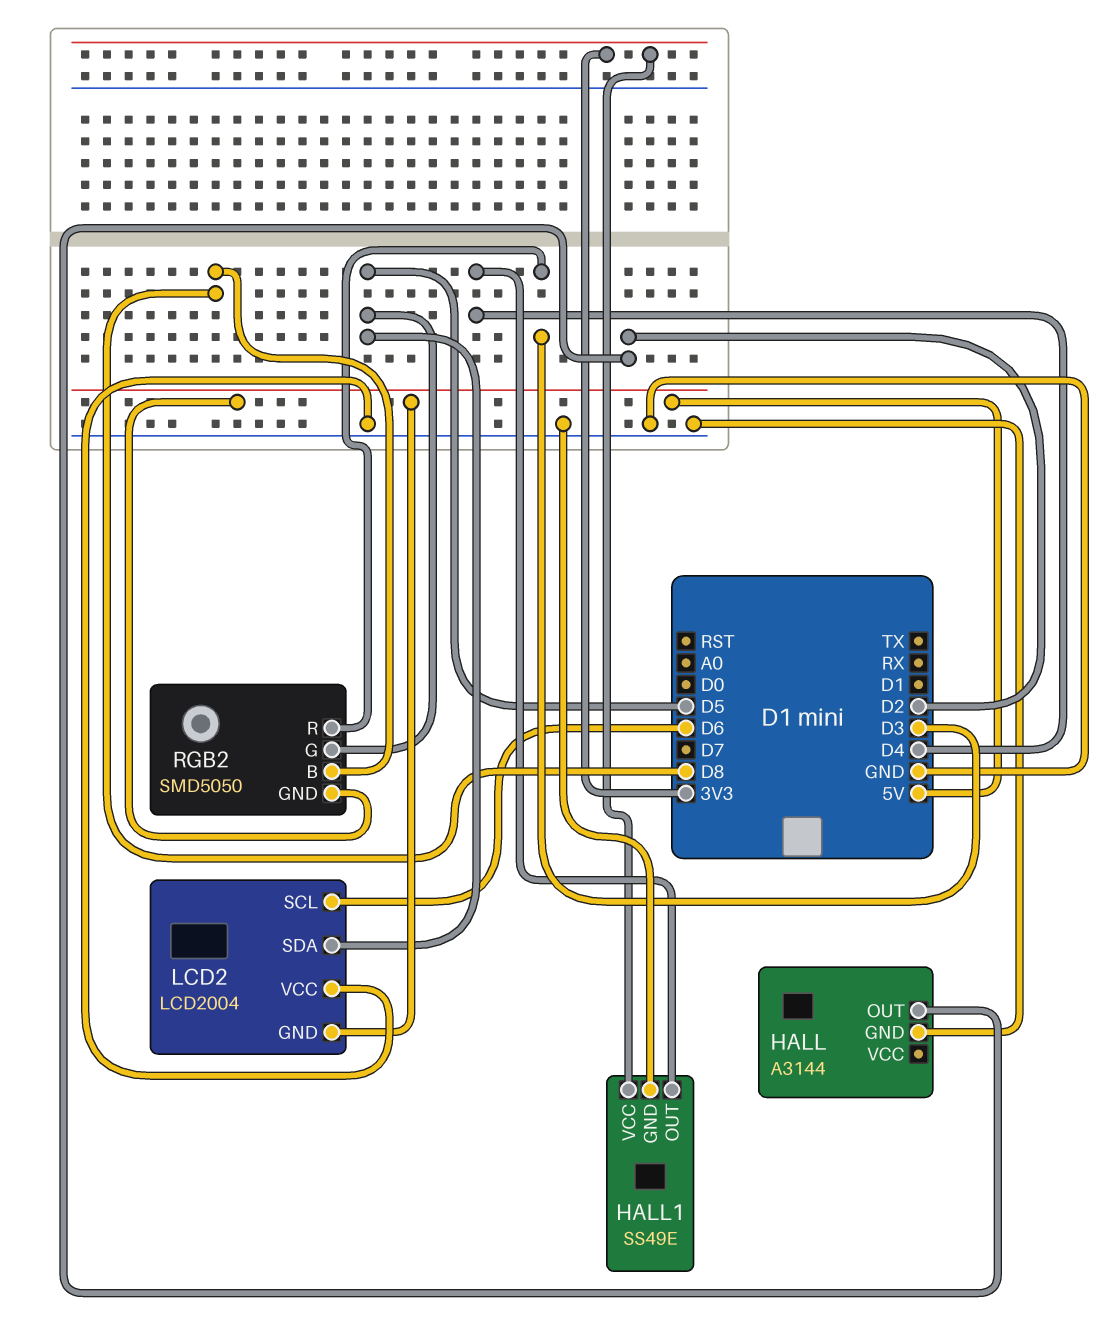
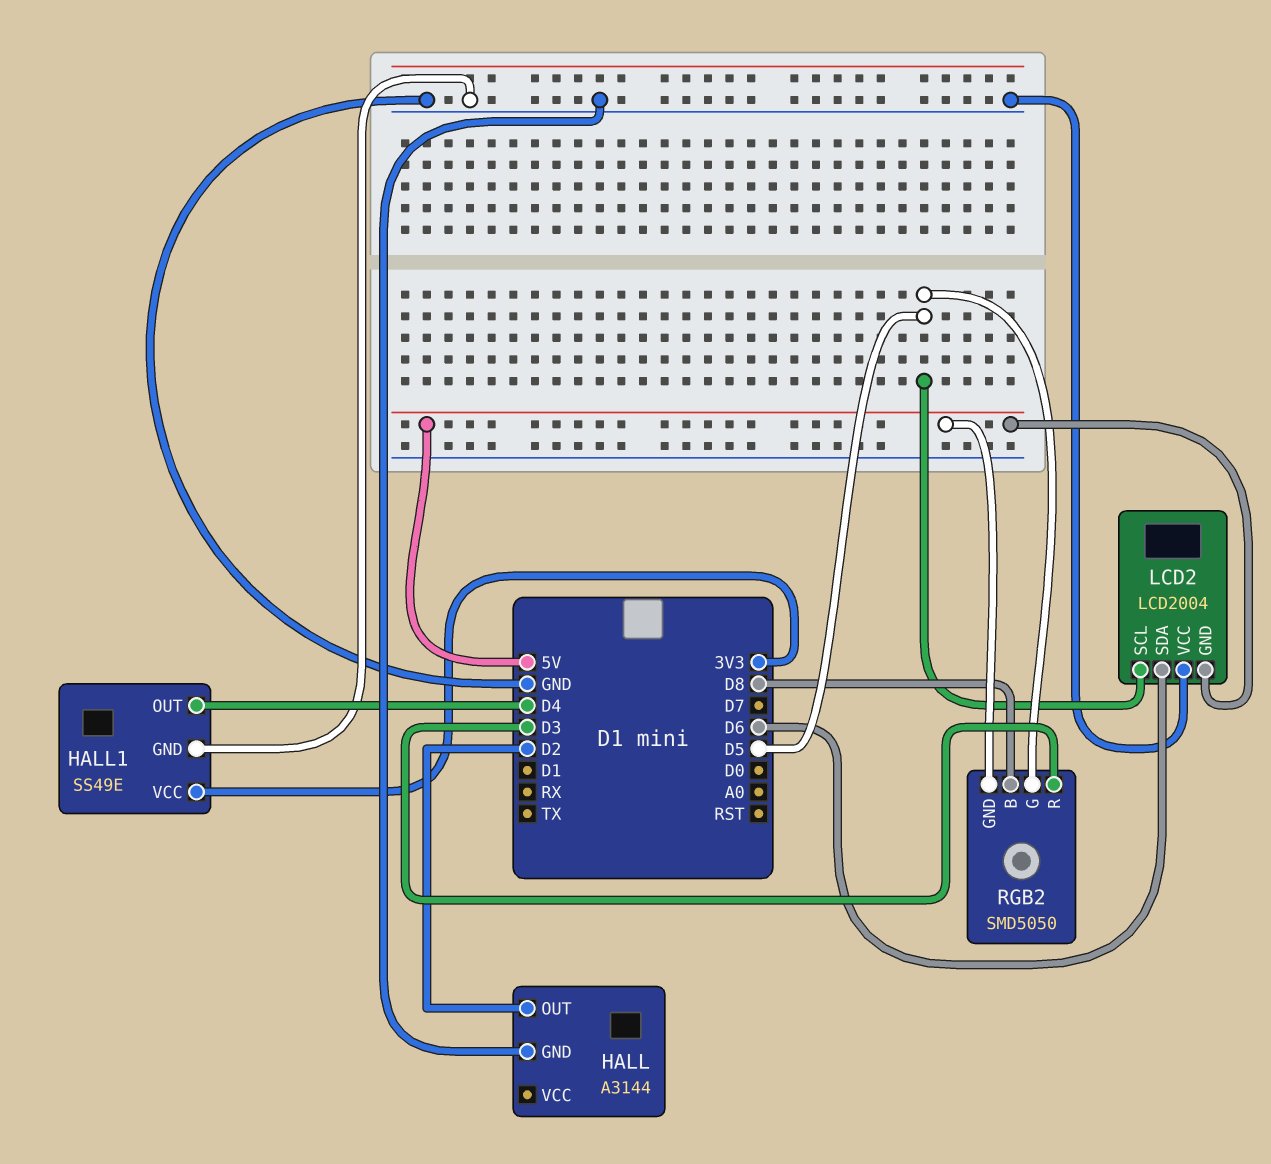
LCD2 pin SCL: D6 -> D5
LCD2 pin SDA: D5 -> D6

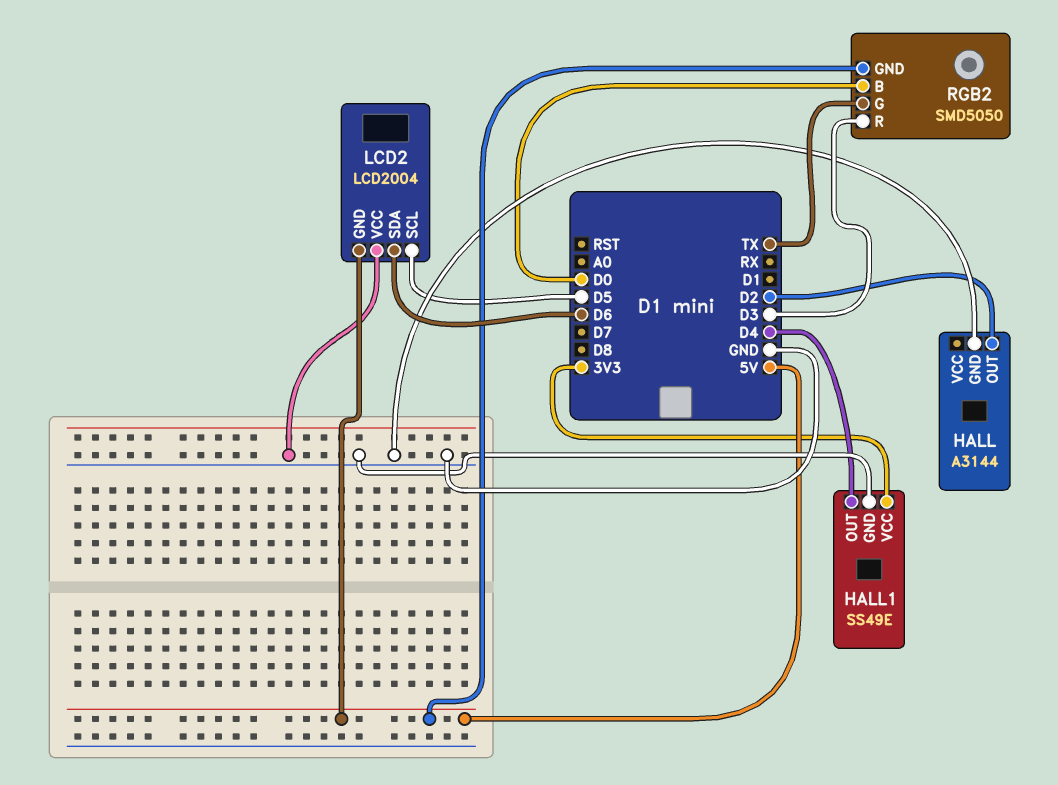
RGB2 pin B: D8 -> D0
RGB2 pin G: D5 -> TX

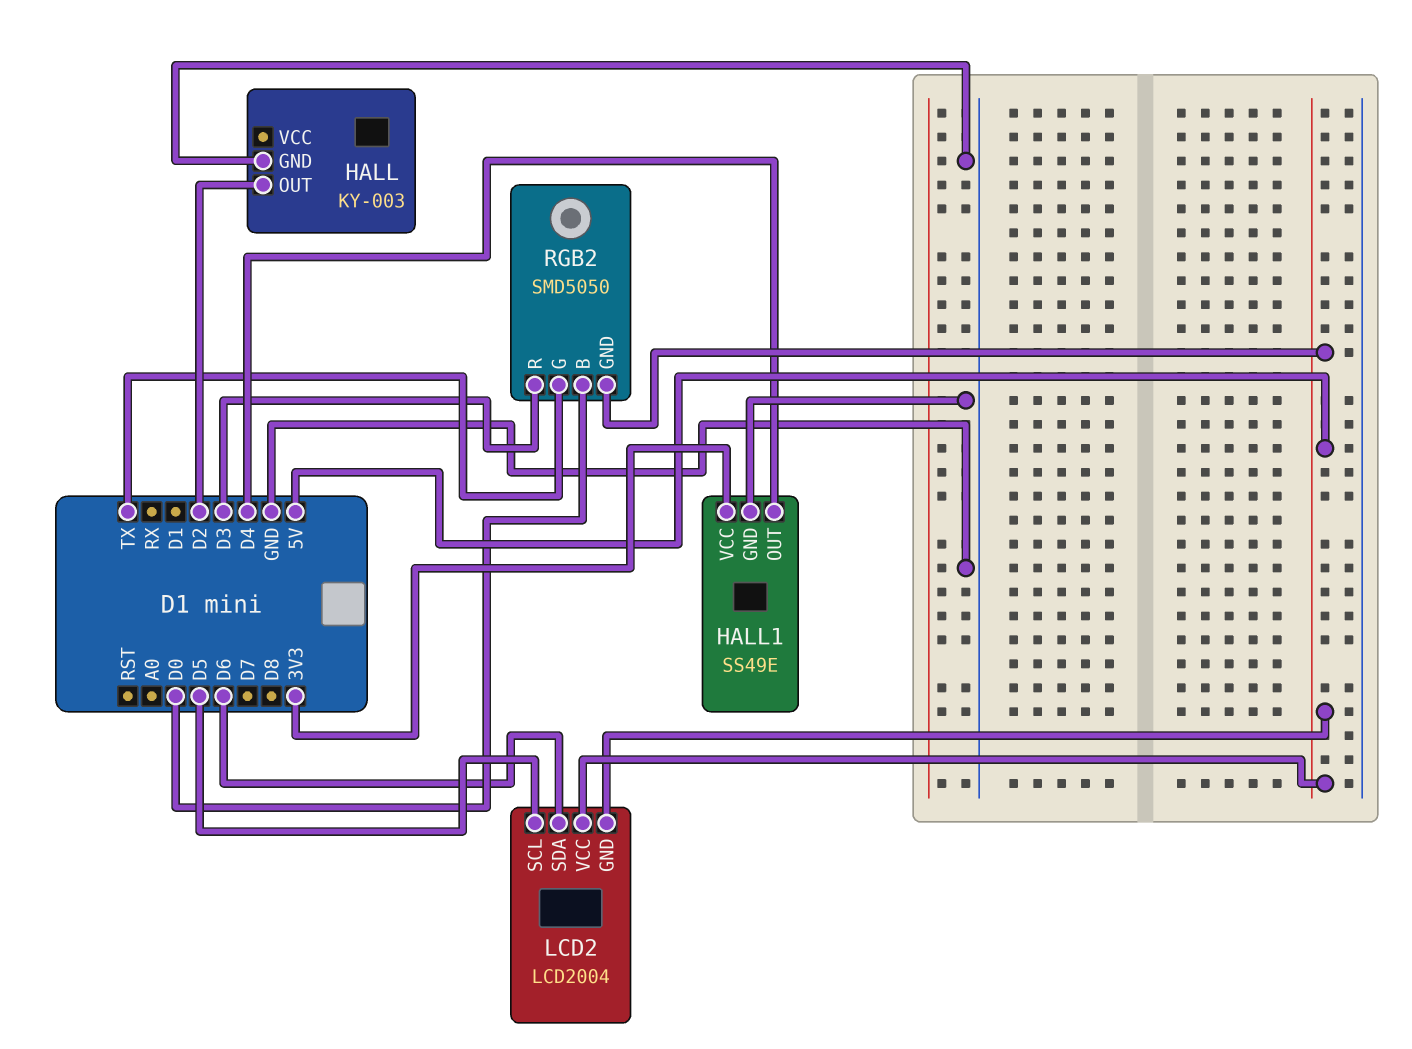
HALL: A3144 -> KY-003
LCD2 pin VCC: GND -> 5V

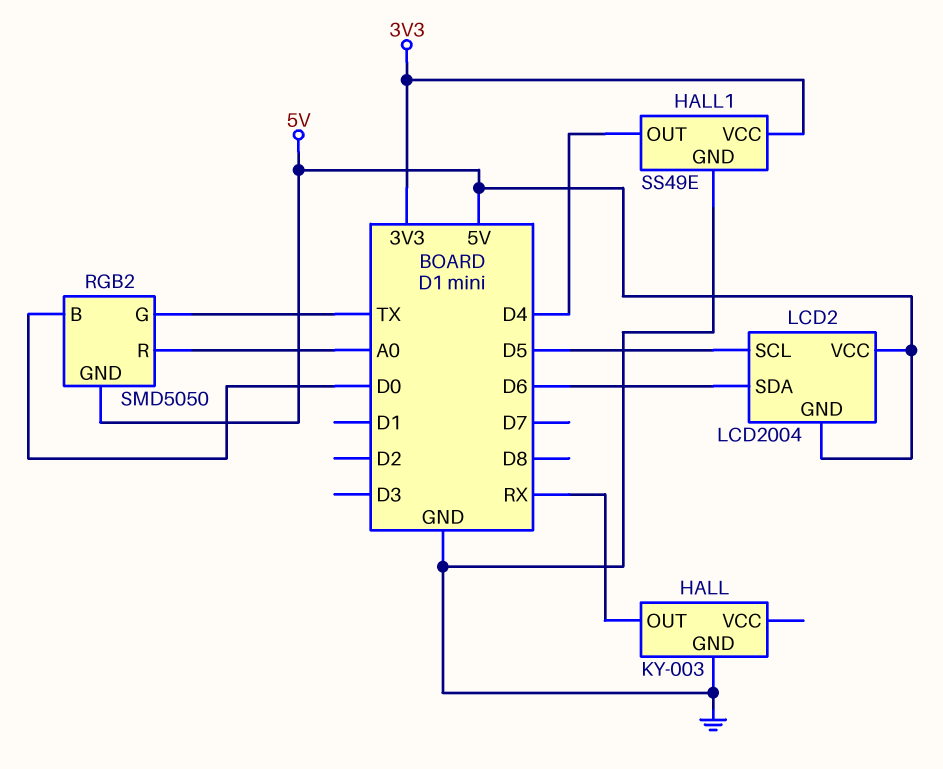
HALL pin OUT: D2 -> RX
RGB2 pin R: D3 -> A0

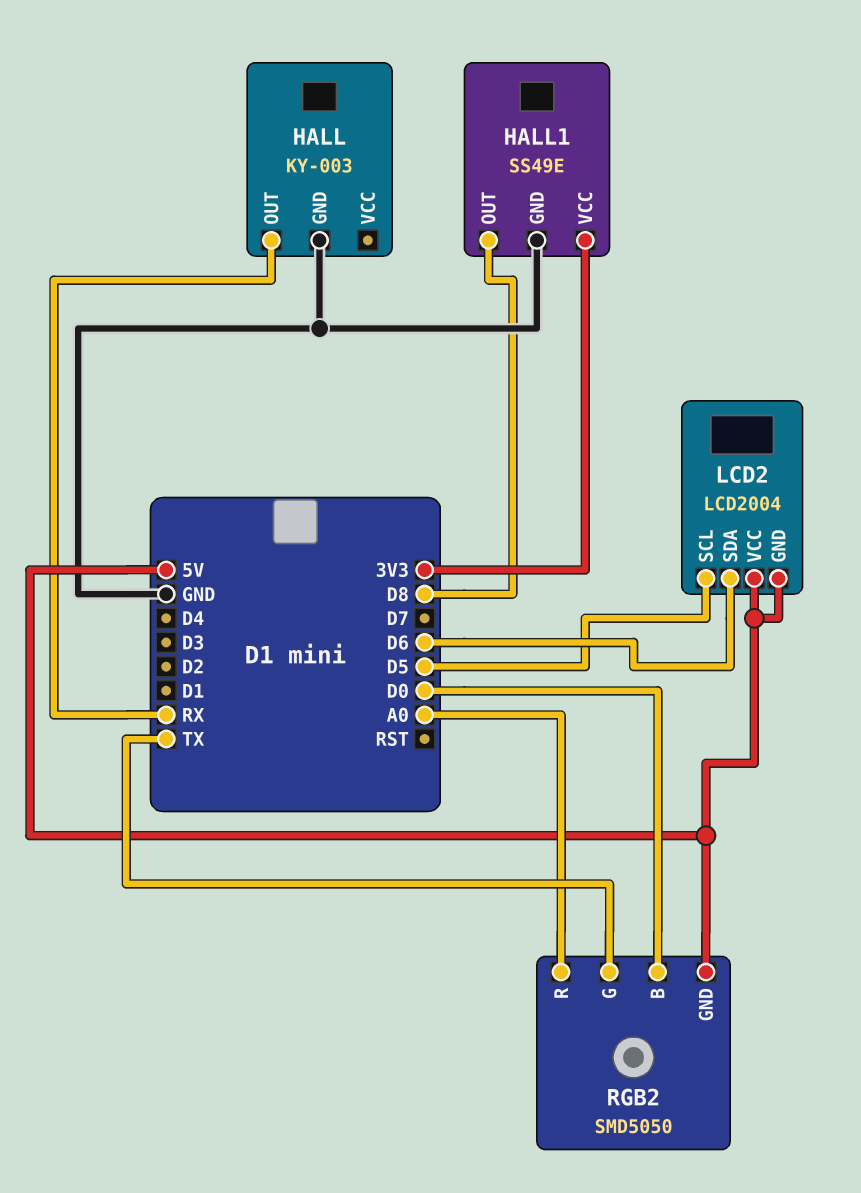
HALL1 pin OUT: D4 -> D8

